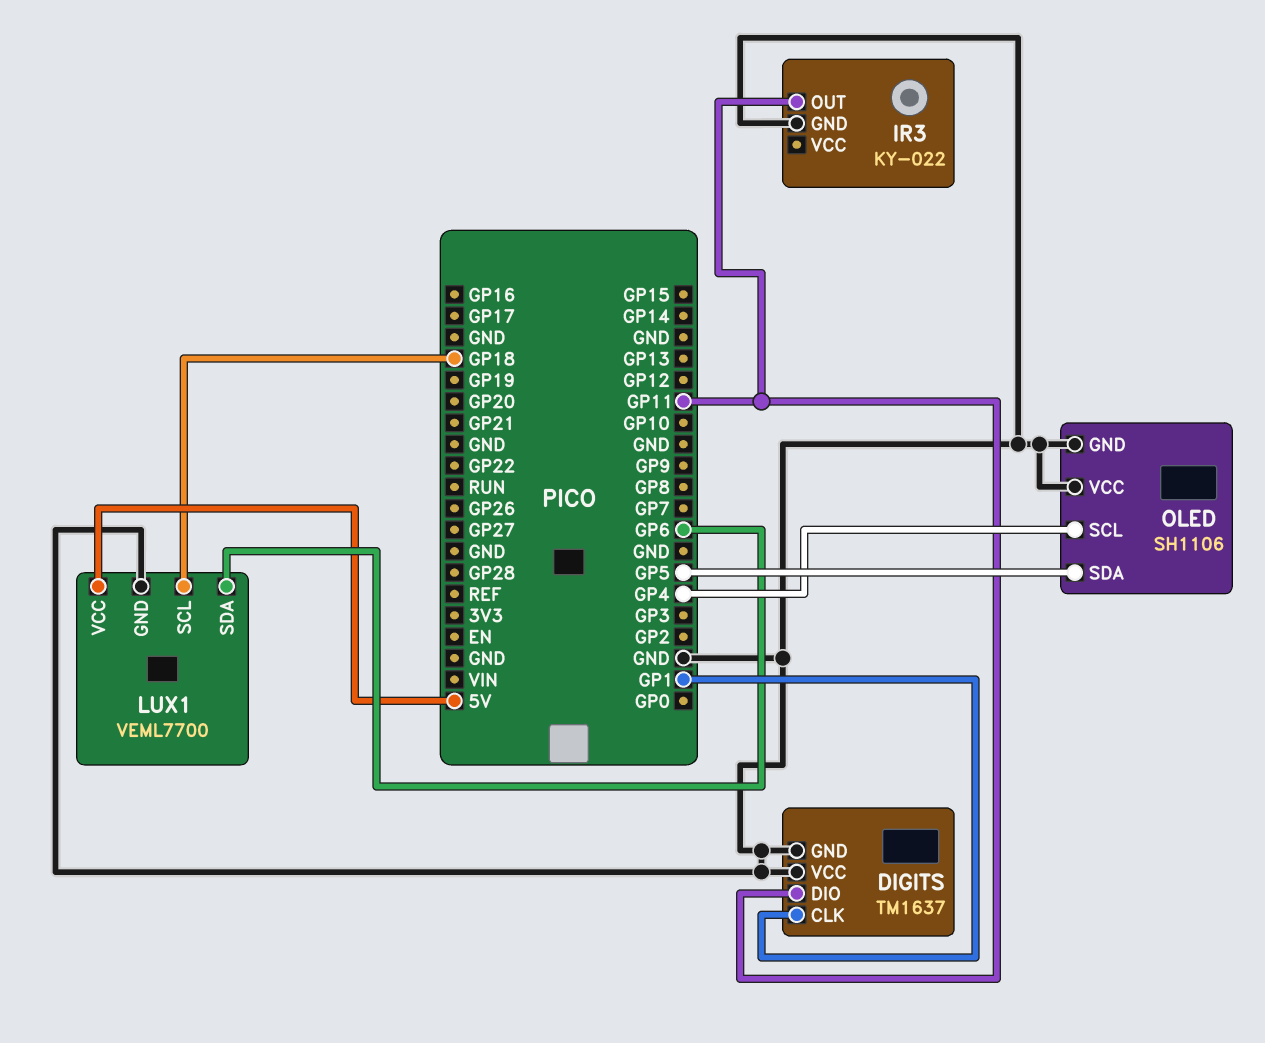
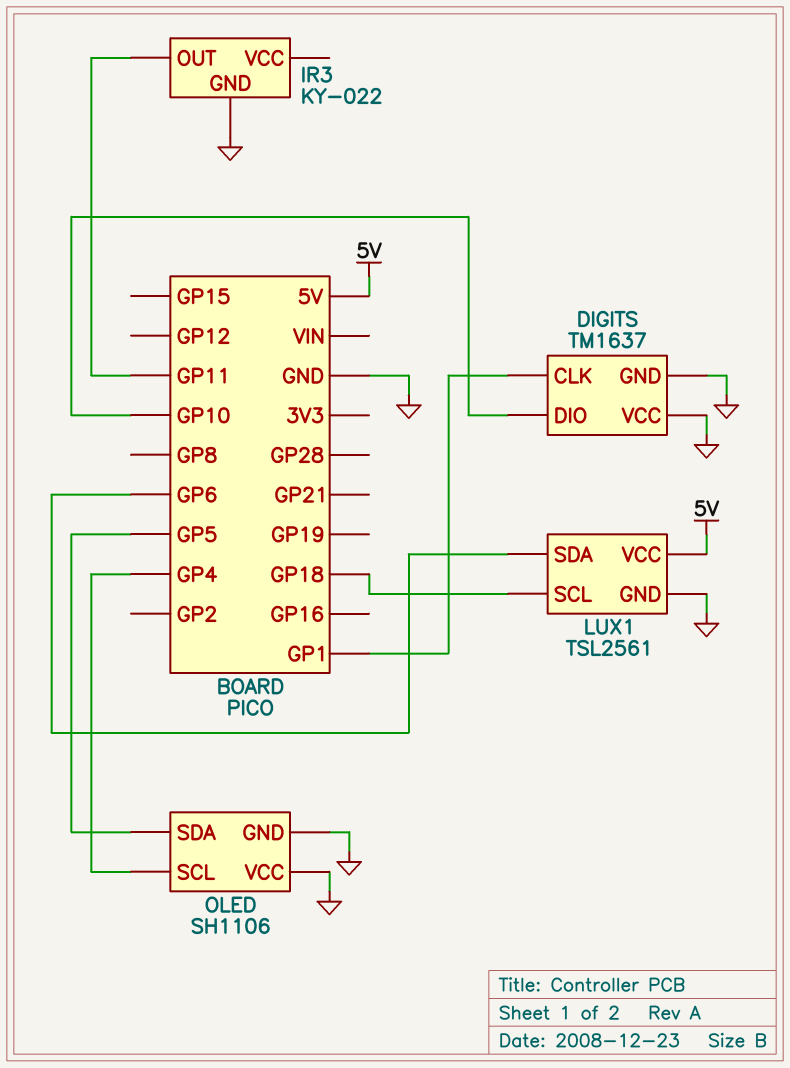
DIGITS pin DIO: GP11 -> GP10
LUX1: VEML7700 -> TSL2561

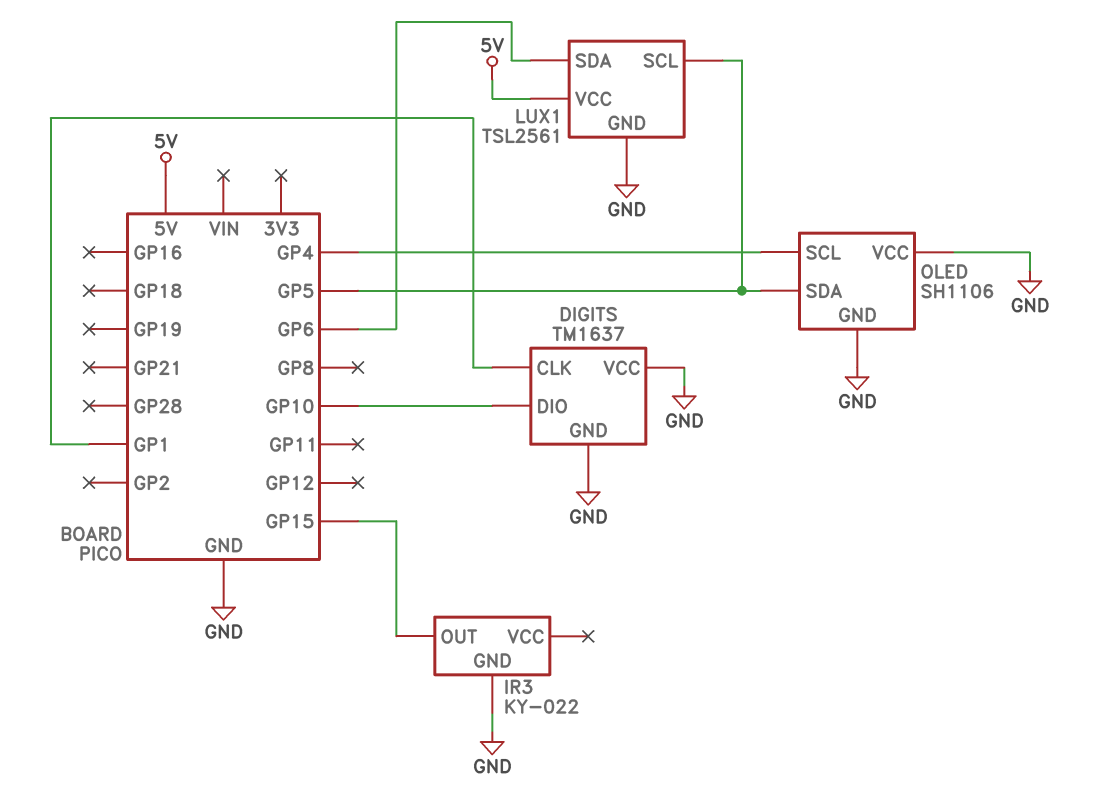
IR3 pin OUT: GP11 -> GP15
LUX1 pin SCL: GP18 -> GP5

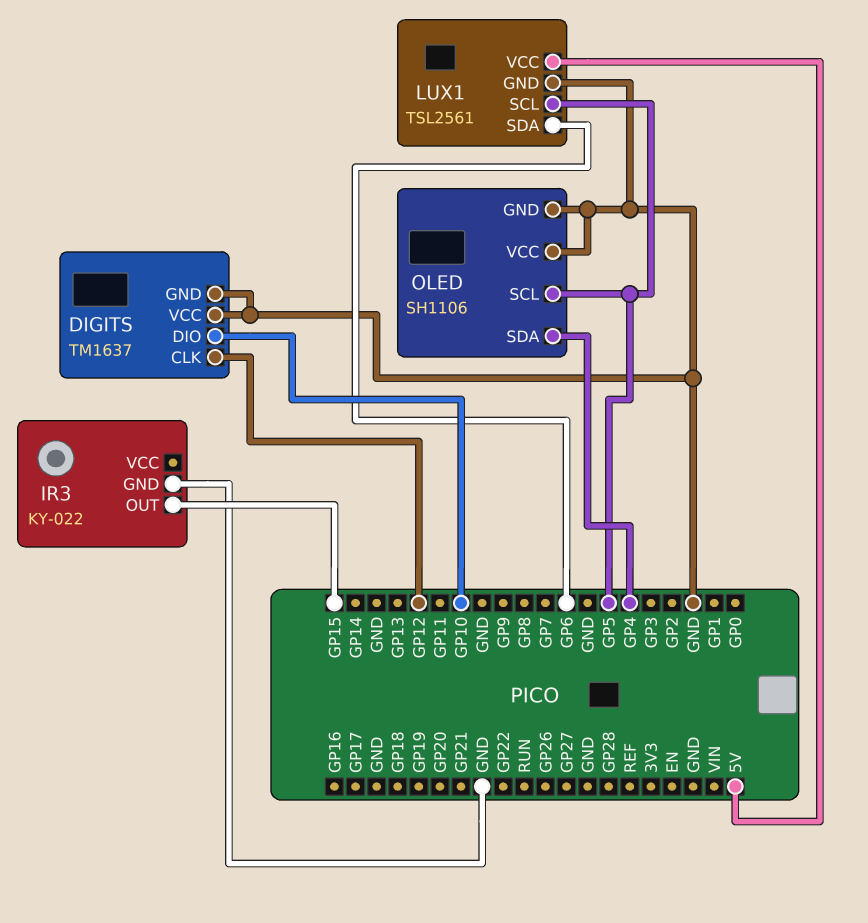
DIGITS pin CLK: GP1 -> GP12
OLED pin SCL: GP4 -> GP5
OLED pin SDA: GP5 -> GP4

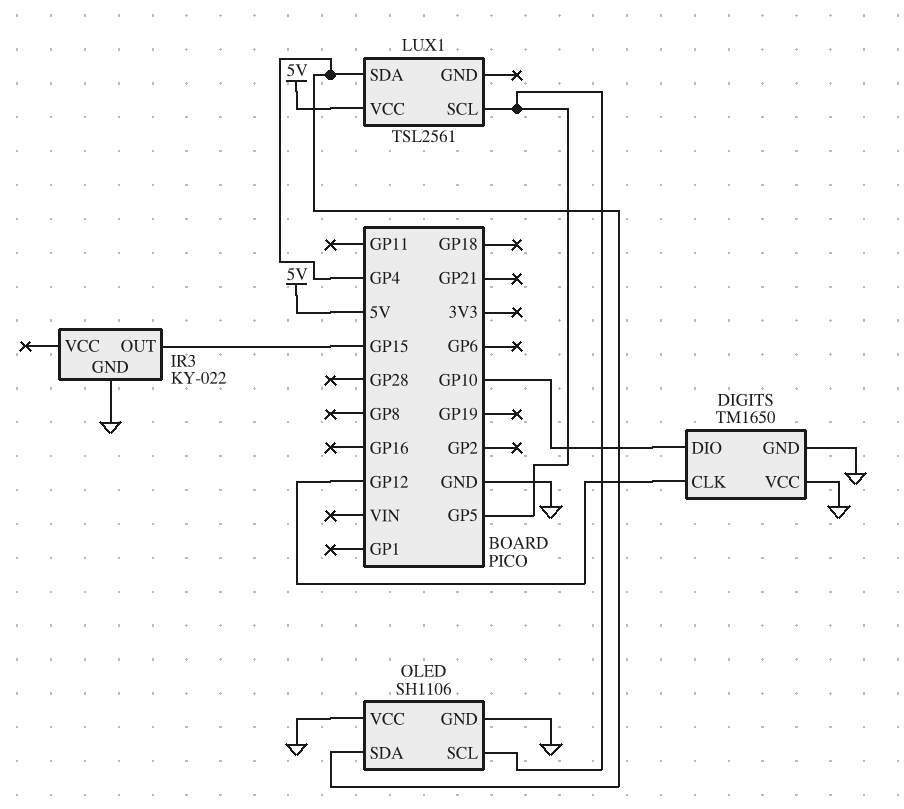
DIGITS: TM1637 -> TM1650
LUX1 pin GND: GND -> none
LUX1 pin SDA: GP6 -> GP4

